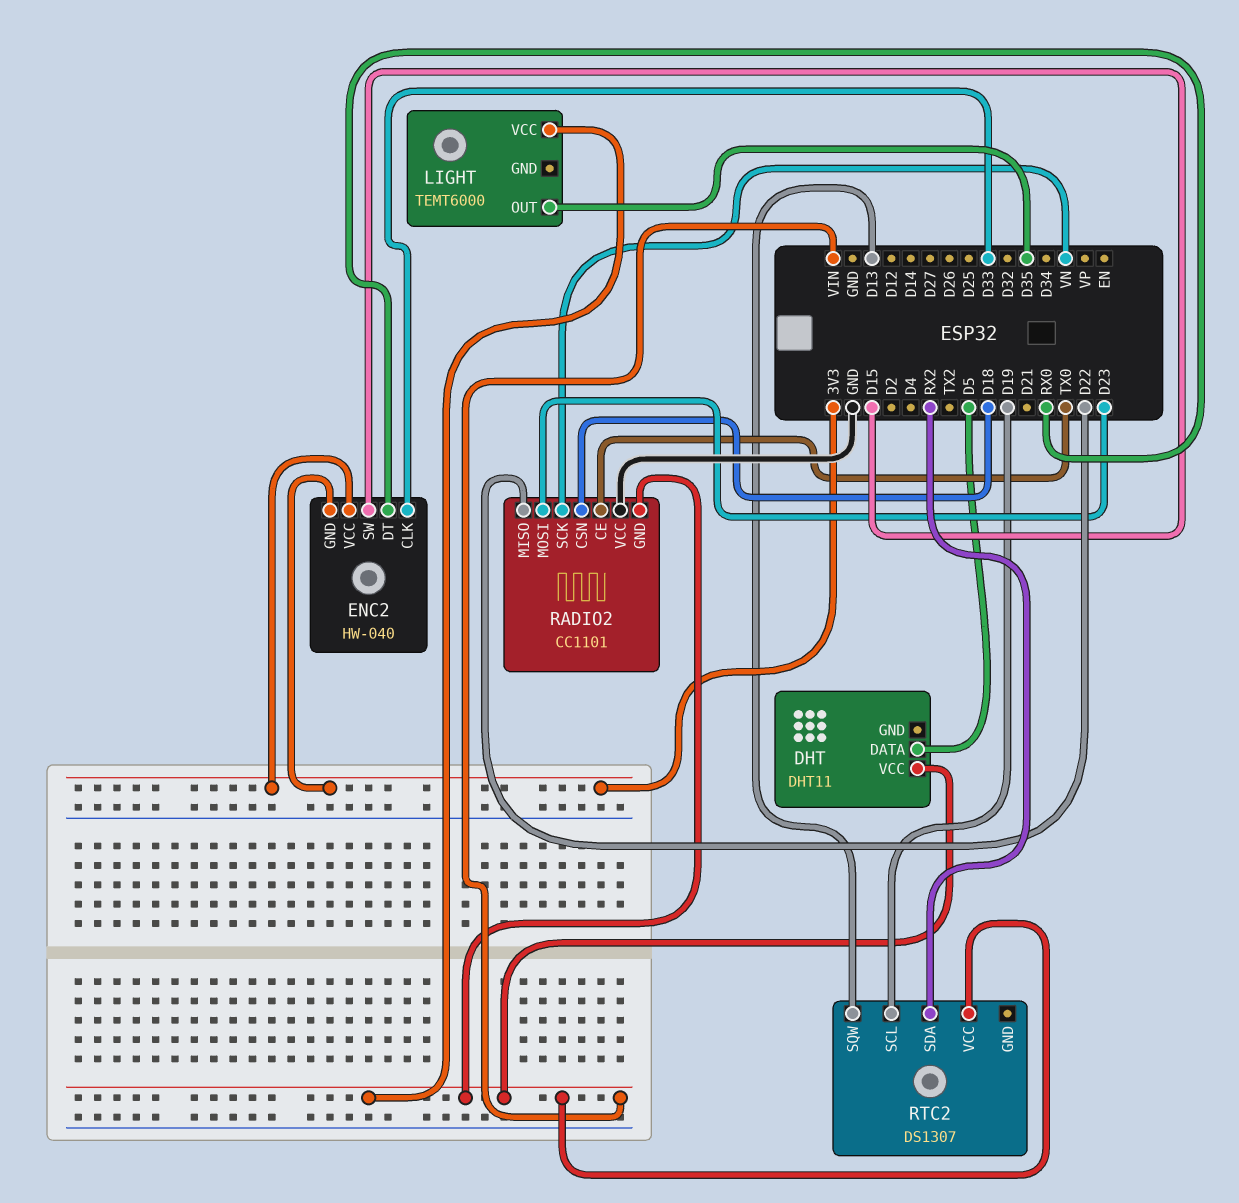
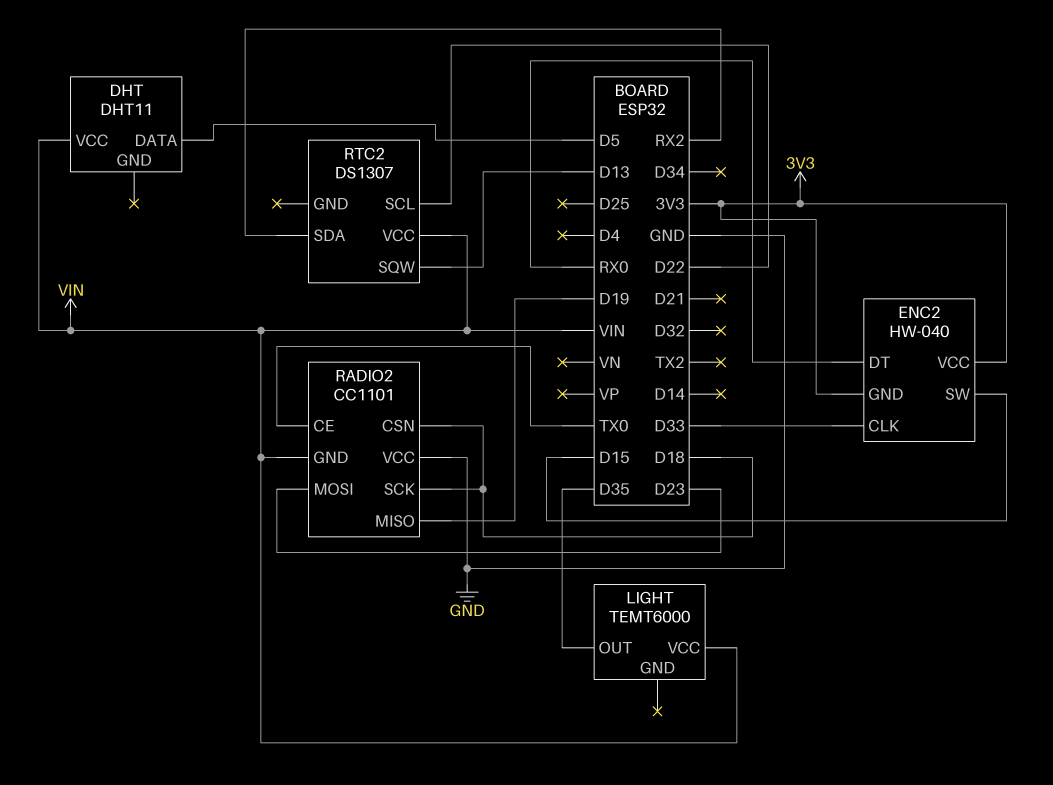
RADIO2 pin MISO: D22 -> D19
RADIO2 pin SCK: VN -> D18
RTC2 pin SCL: D19 -> D22

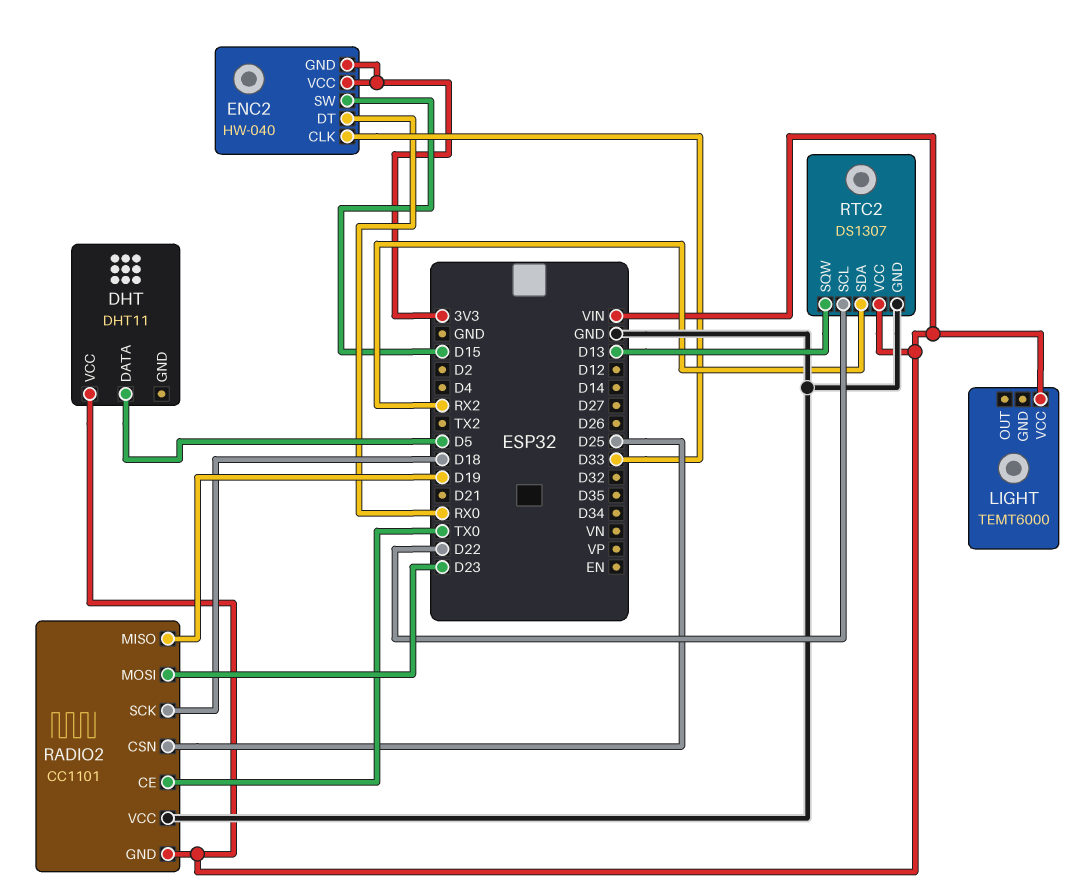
LIGHT pin OUT: D35 -> none
RADIO2 pin CSN: D18 -> D25
RTC2 pin GND: none -> GND

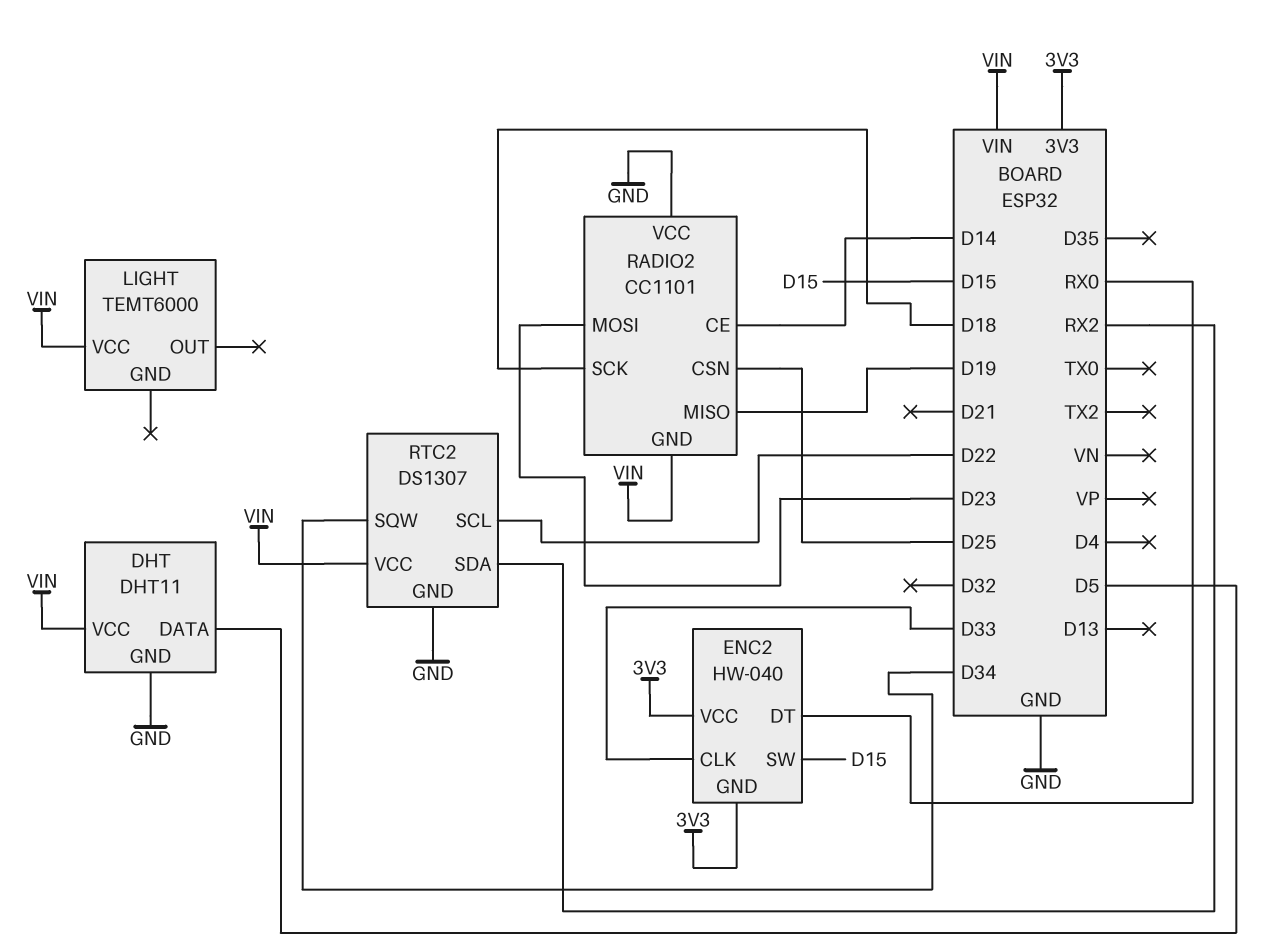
DHT pin GND: none -> GND
RADIO2 pin CE: TX0 -> D14
RTC2 pin SQW: D13 -> D34

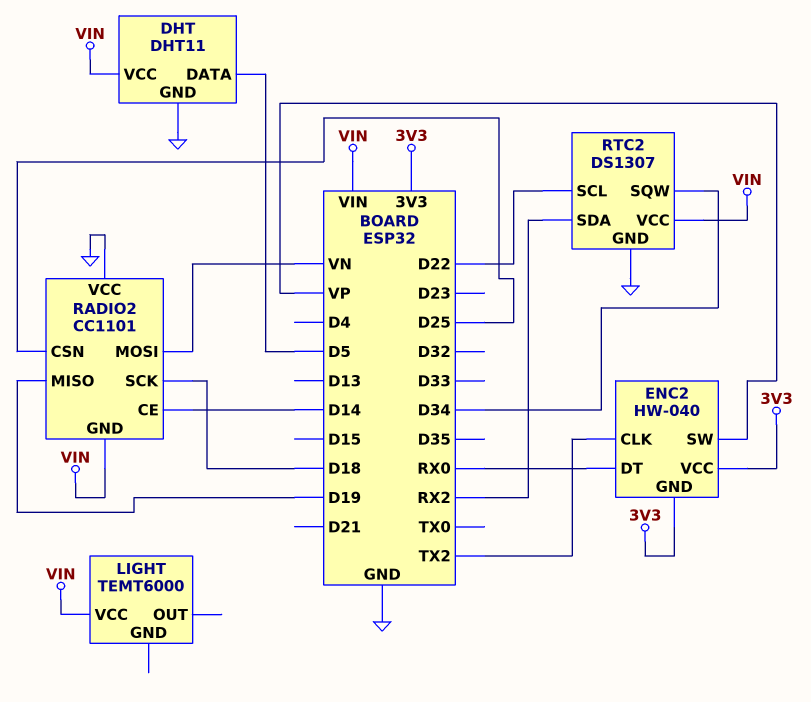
ENC2 pin CLK: D33 -> TX2
ENC2 pin SW: D15 -> VP
RADIO2 pin MOSI: D23 -> VN

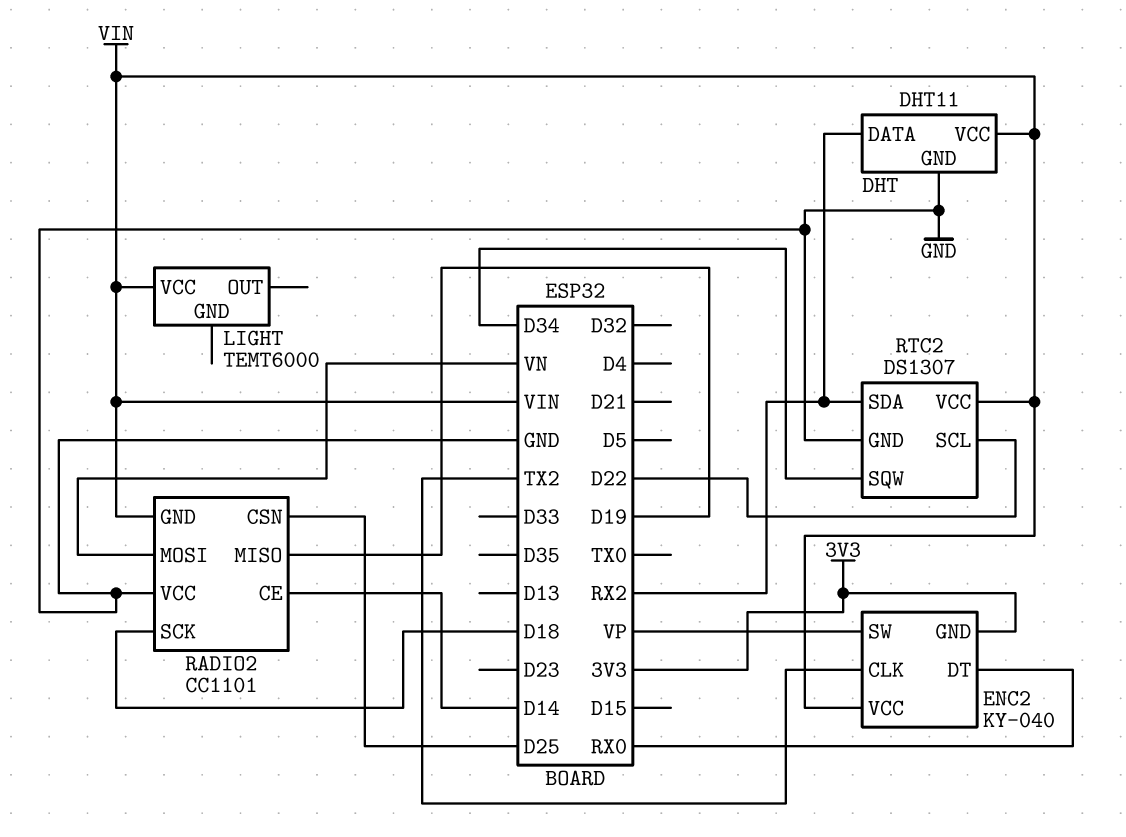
DHT pin DATA: D5 -> RX2
ENC2: HW-040 -> KY-040
ENC2 pin VCC: 3V3 -> VIN

